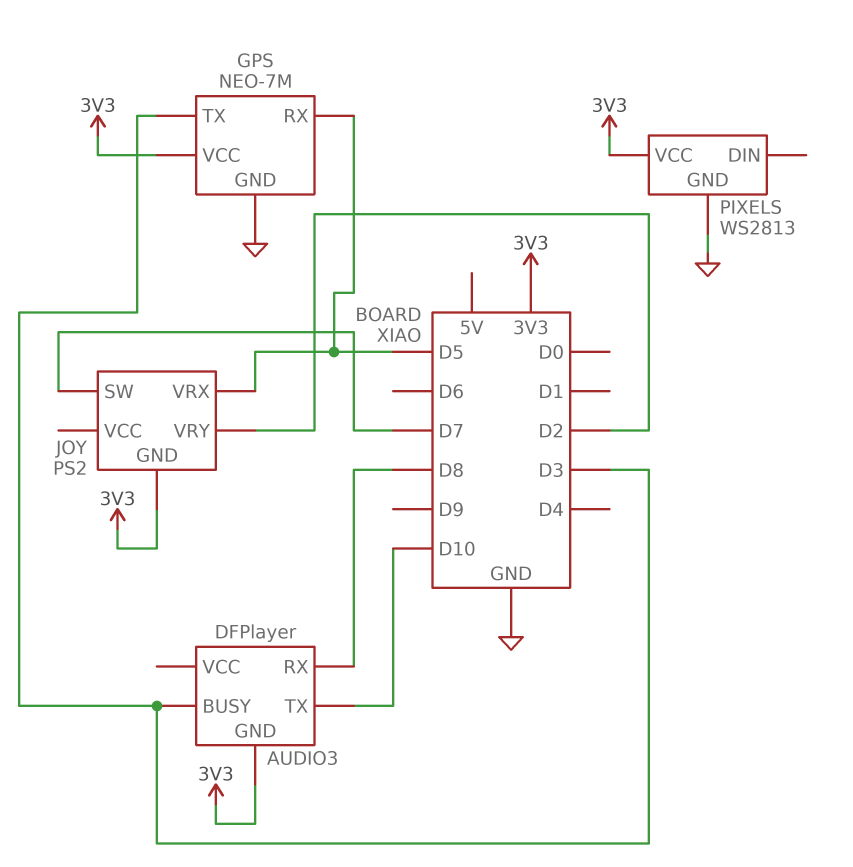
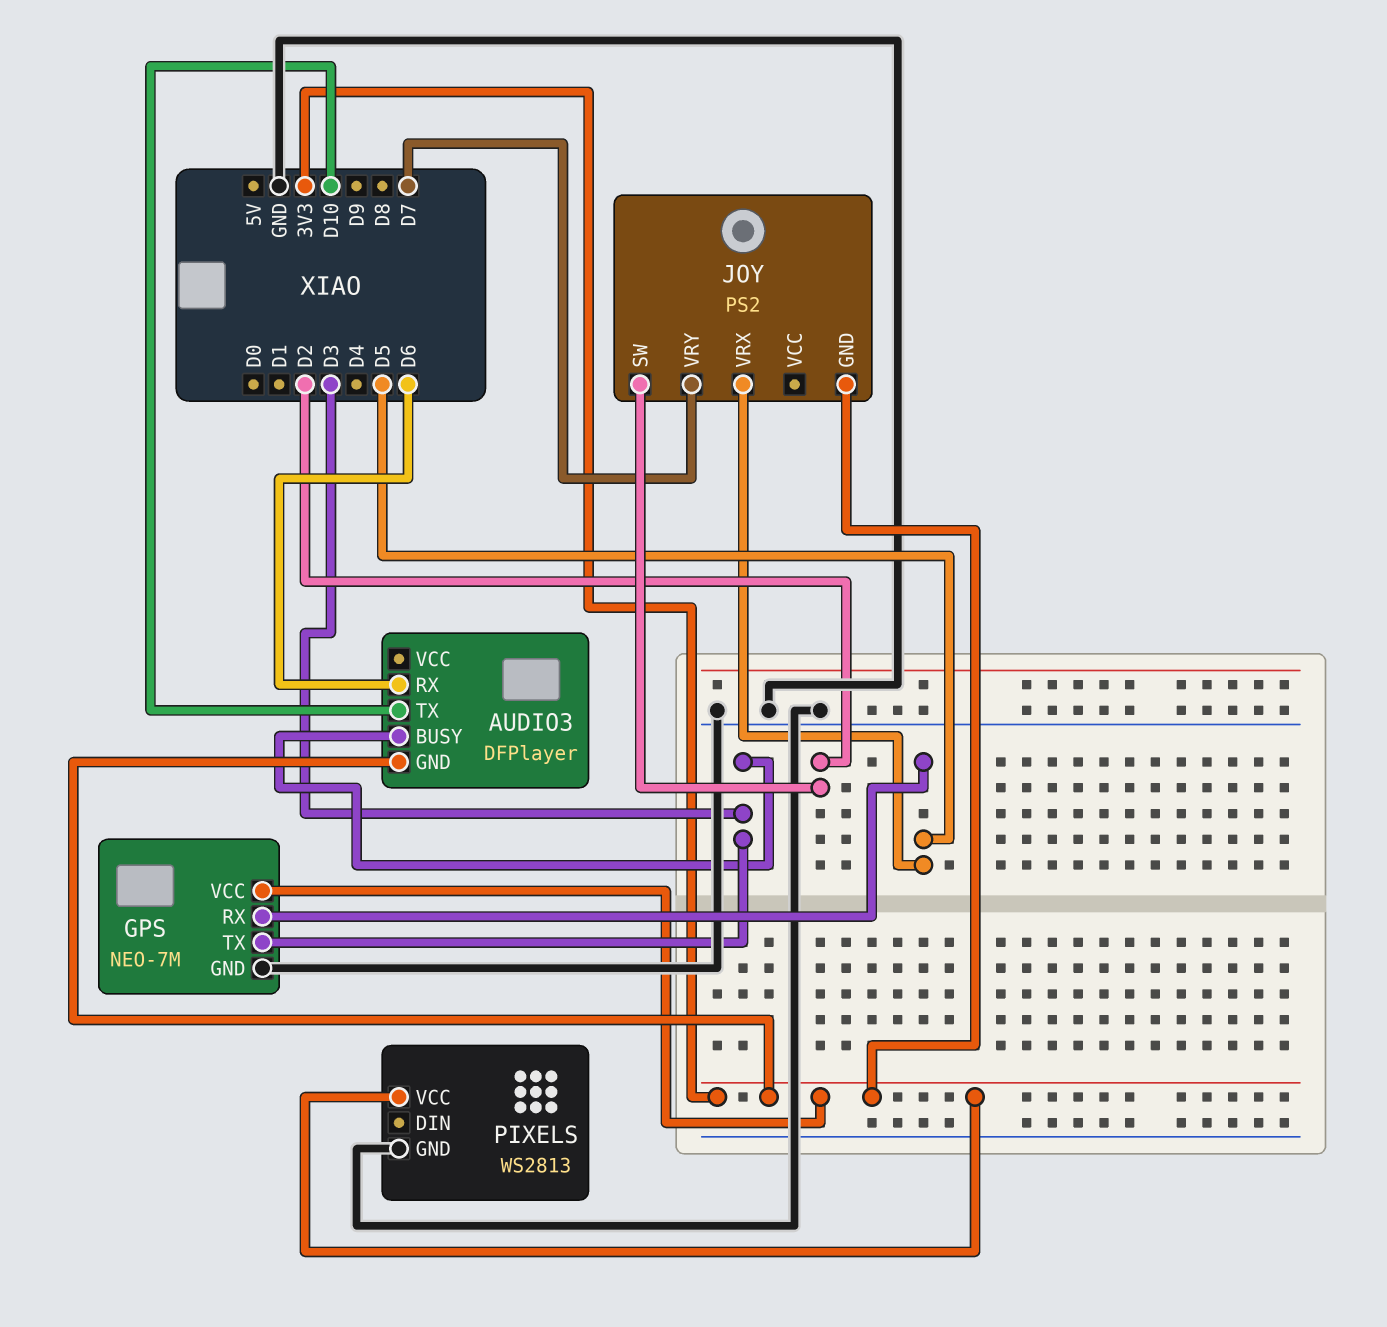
AUDIO3 pin RX: D8 -> D6
JOY pin SW: D7 -> D2
JOY pin VRY: D2 -> D7

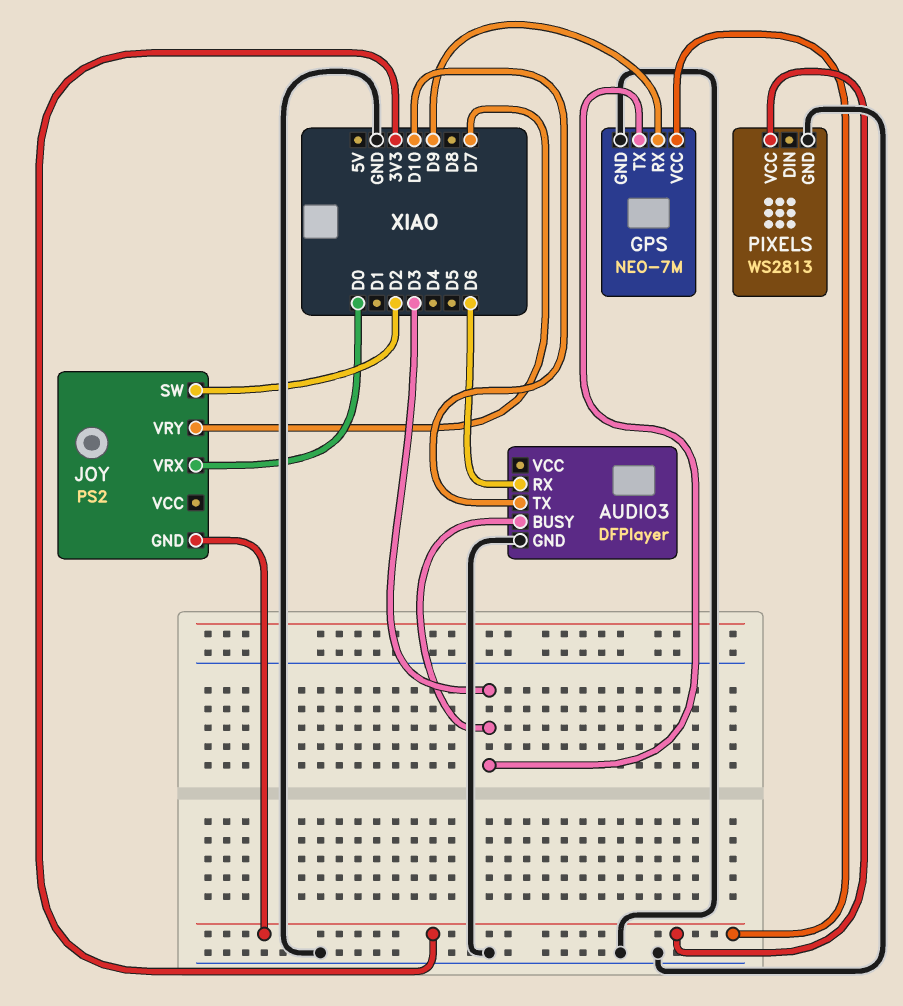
AUDIO3 pin GND: 3V3 -> GND
GPS pin RX: D5 -> D9
JOY pin VRX: D5 -> D0

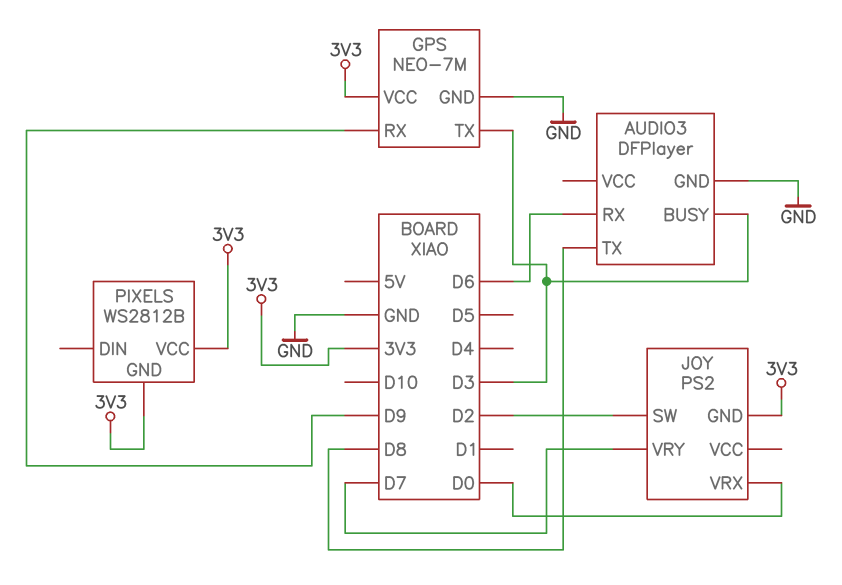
AUDIO3 pin TX: D10 -> D8
PIXELS: WS2813 -> WS2812B
PIXELS pin GND: GND -> 3V3

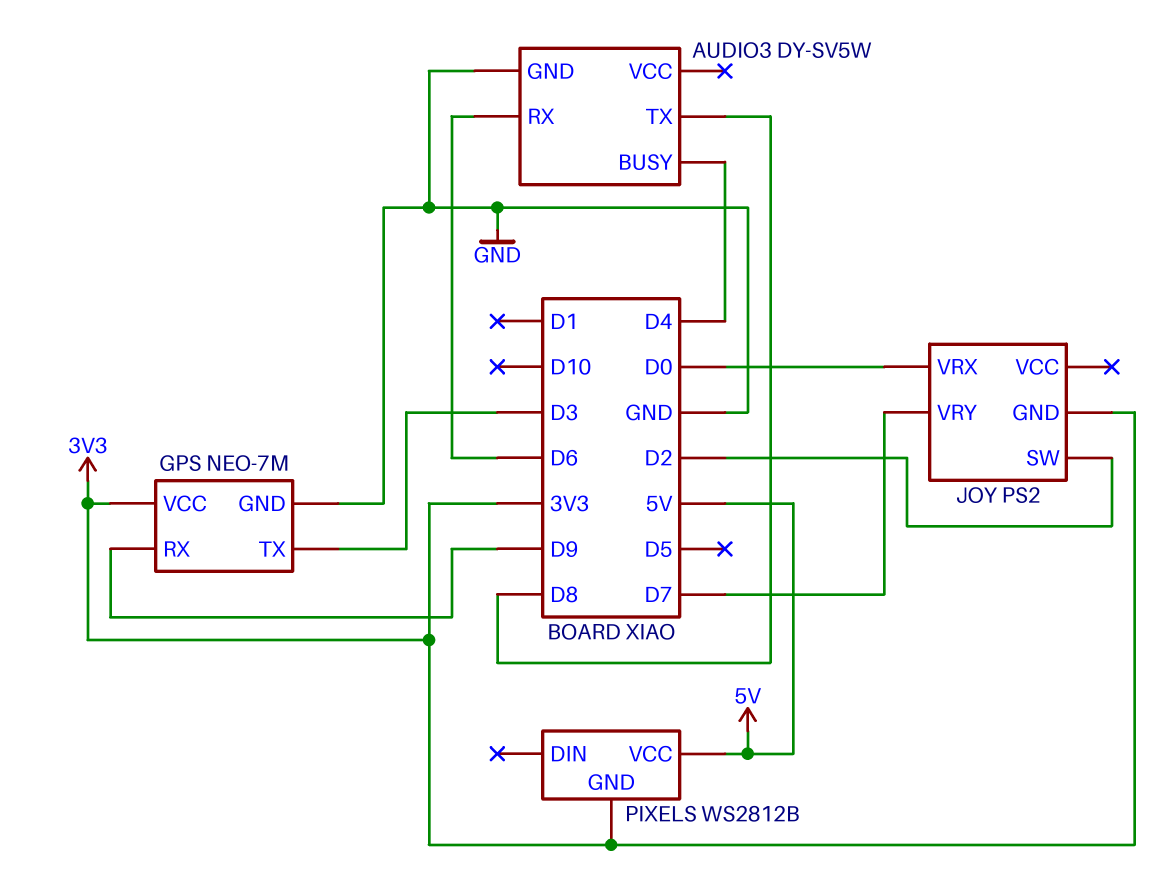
AUDIO3: DFPlayer -> DY-SV5W
AUDIO3 pin BUSY: D3 -> D4
PIXELS pin VCC: 3V3 -> 5V

